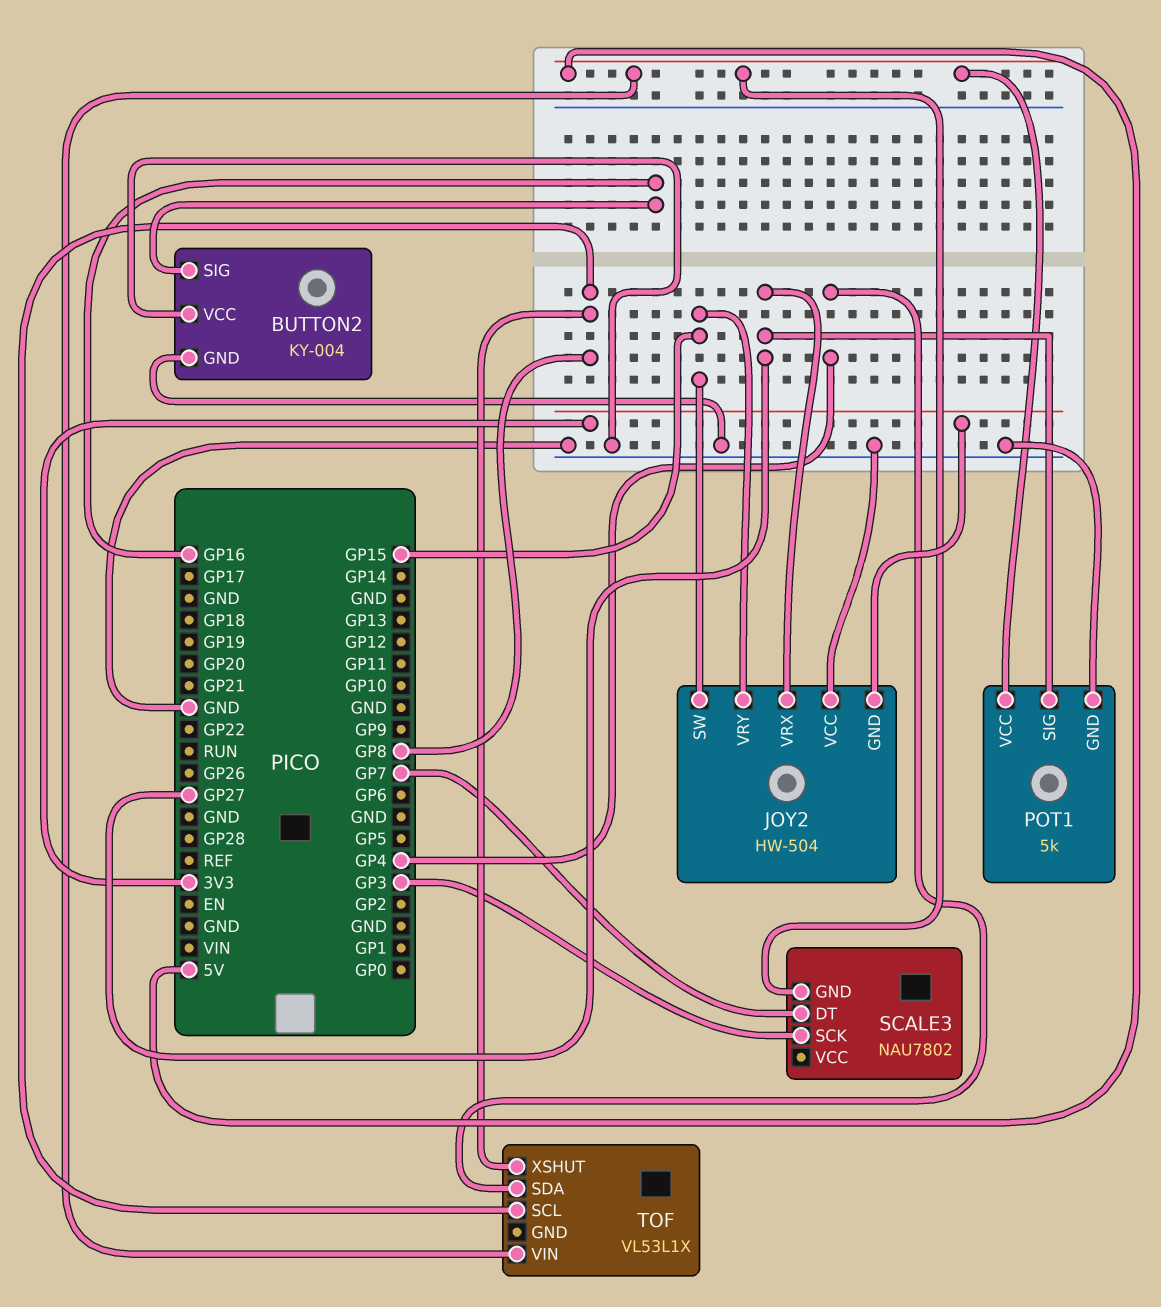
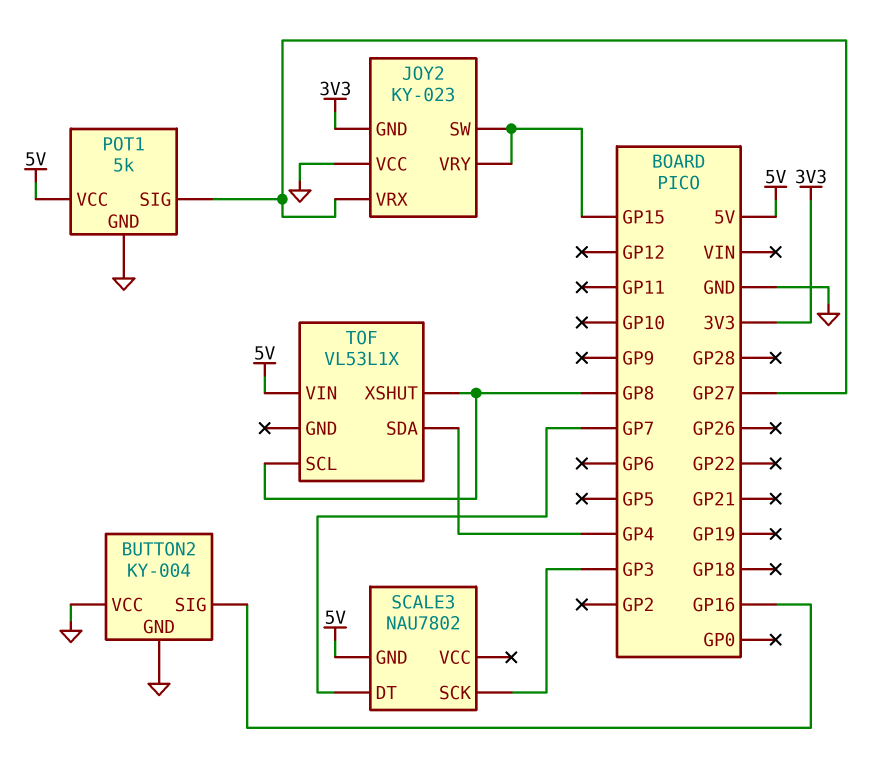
JOY2: HW-504 -> KY-023

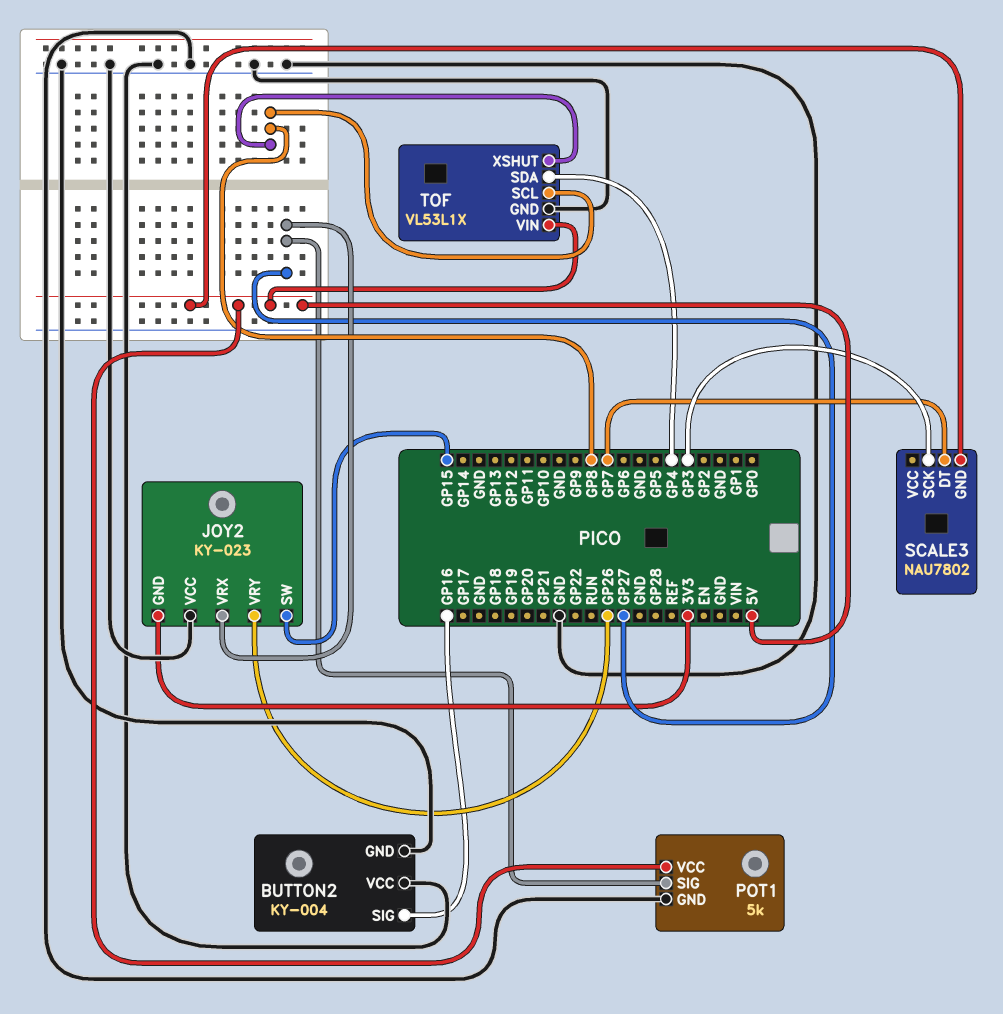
JOY2 pin VRY: GP15 -> GP26
TOF pin GND: none -> GND

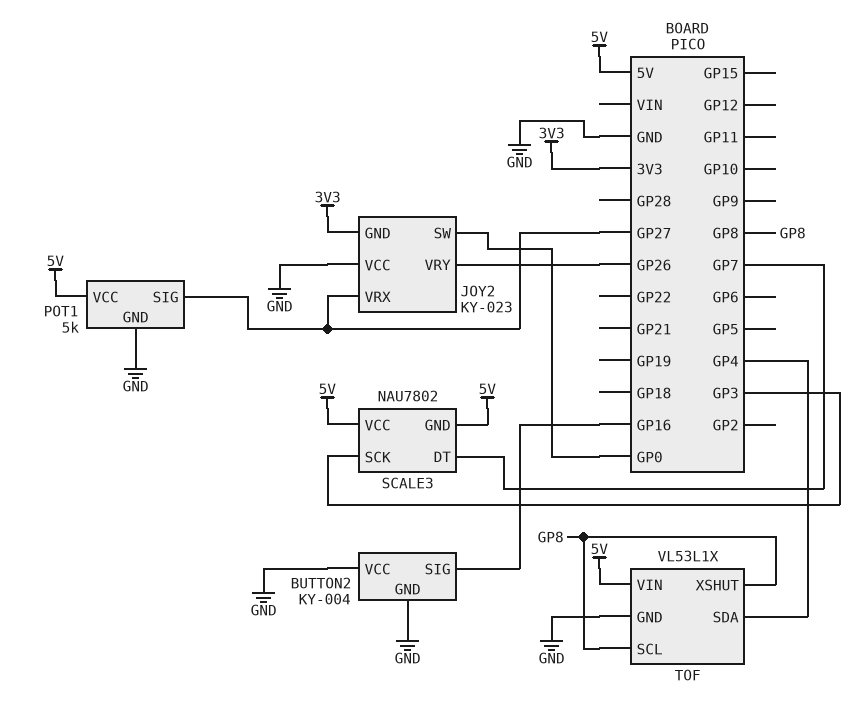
JOY2 pin SW: GP15 -> GP0
SCALE3 pin VCC: none -> 5V

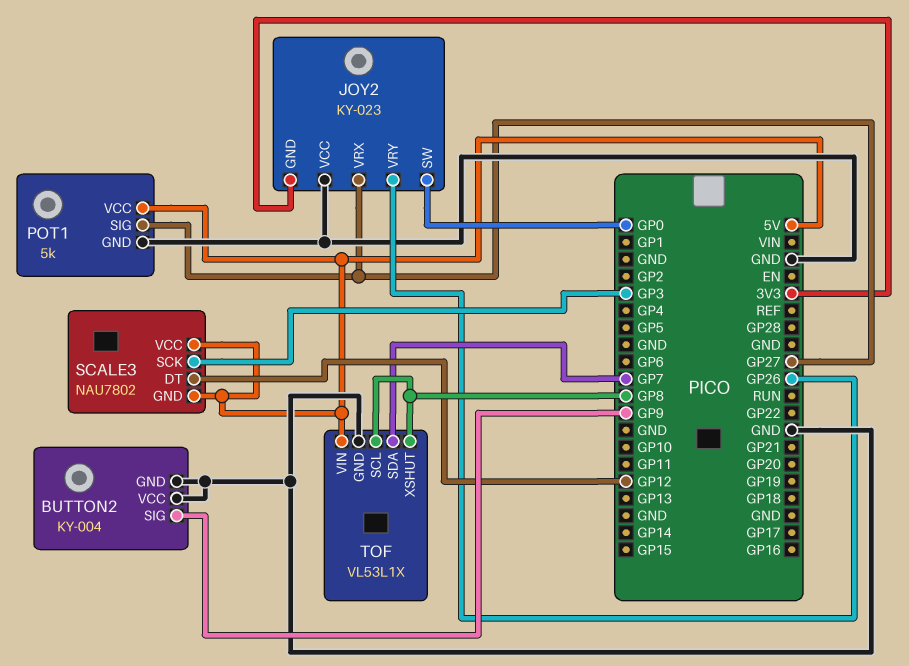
BUTTON2 pin SIG: GP16 -> GP9
SCALE3 pin DT: GP7 -> GP12
TOF pin SDA: GP4 -> GP7

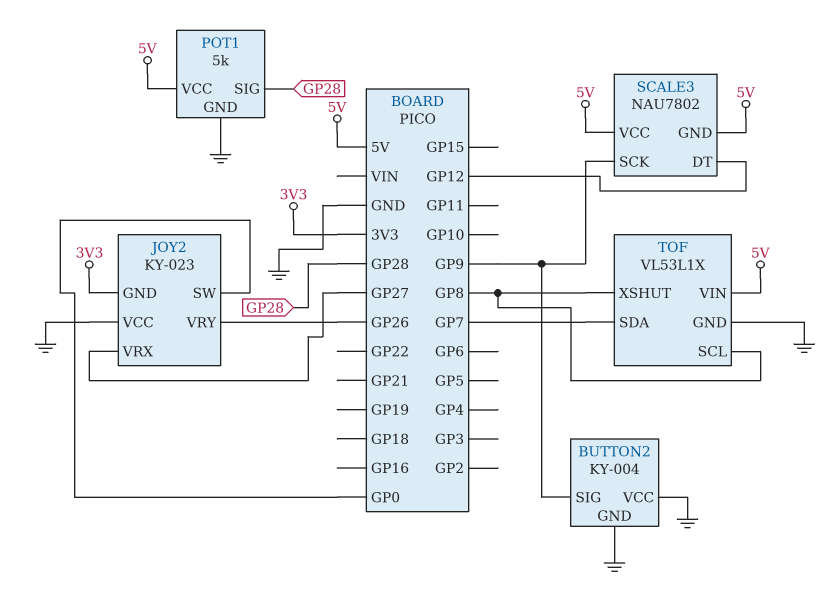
POT1 pin SIG: GP27 -> GP28
SCALE3 pin SCK: GP3 -> GP9

